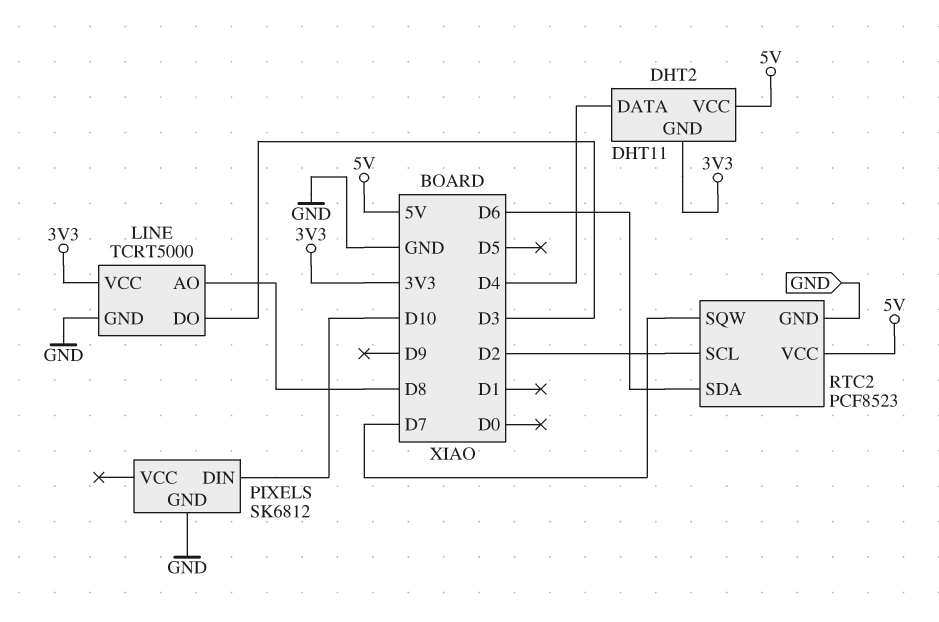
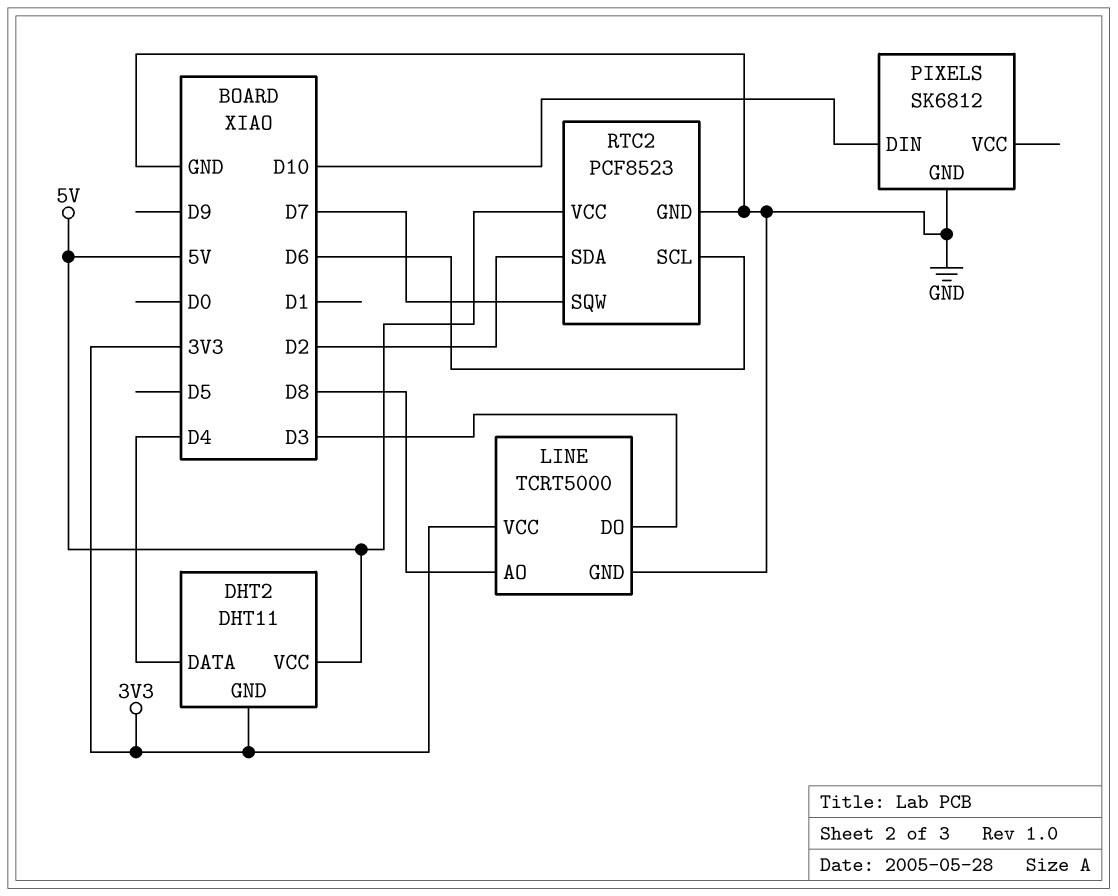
RTC2 pin SCL: D2 -> D6
RTC2 pin SDA: D6 -> D2

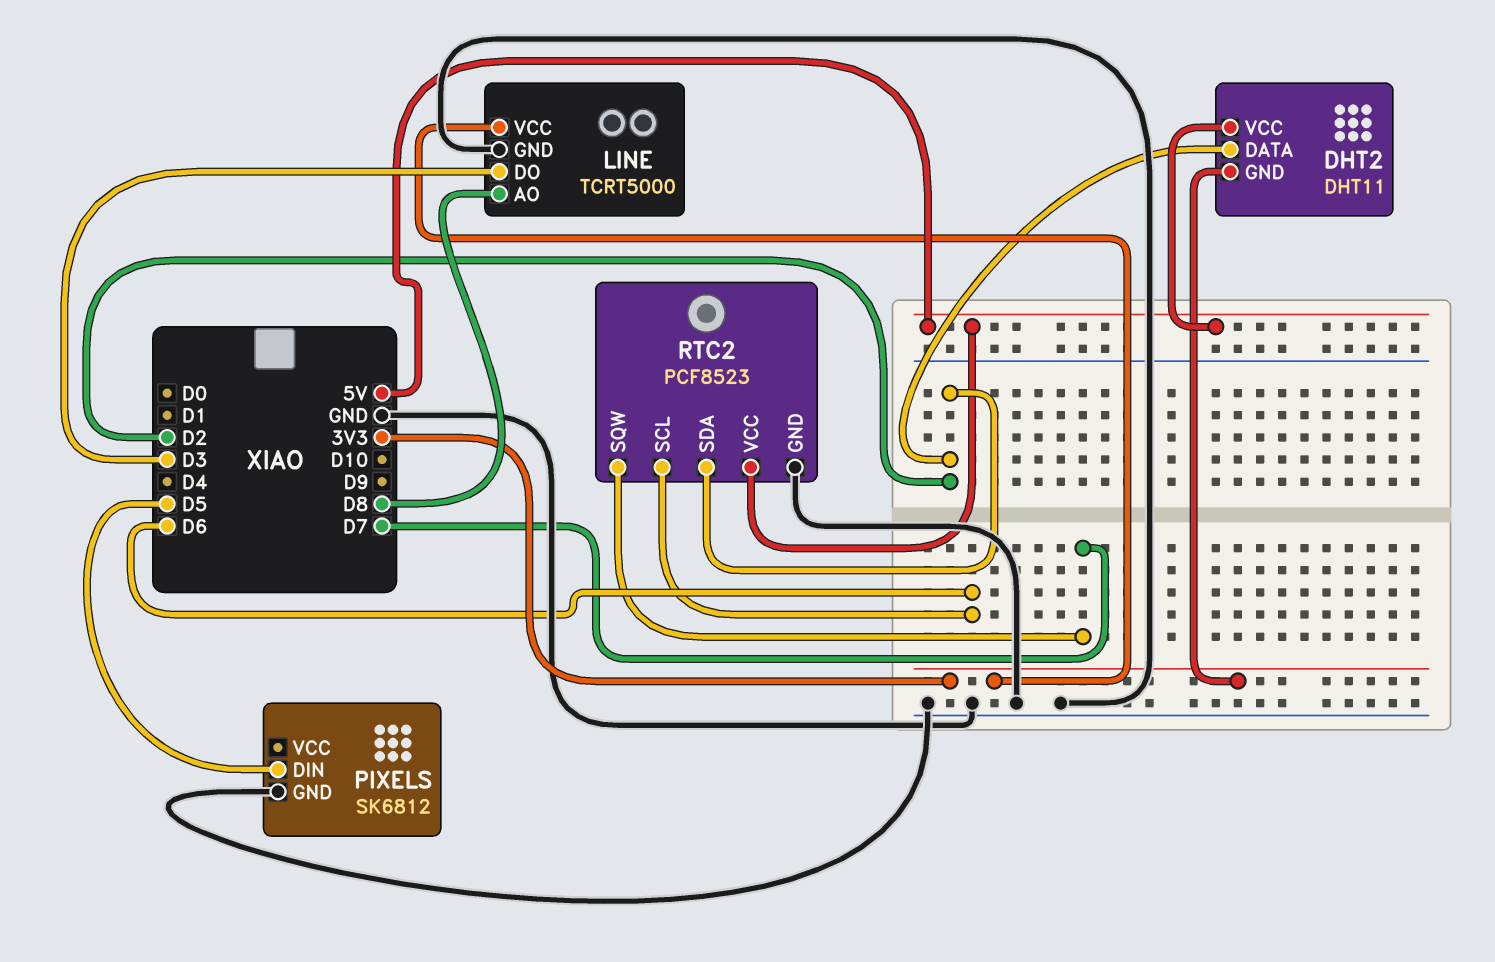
DHT2 pin DATA: D4 -> D2
PIXELS pin DIN: D10 -> D5

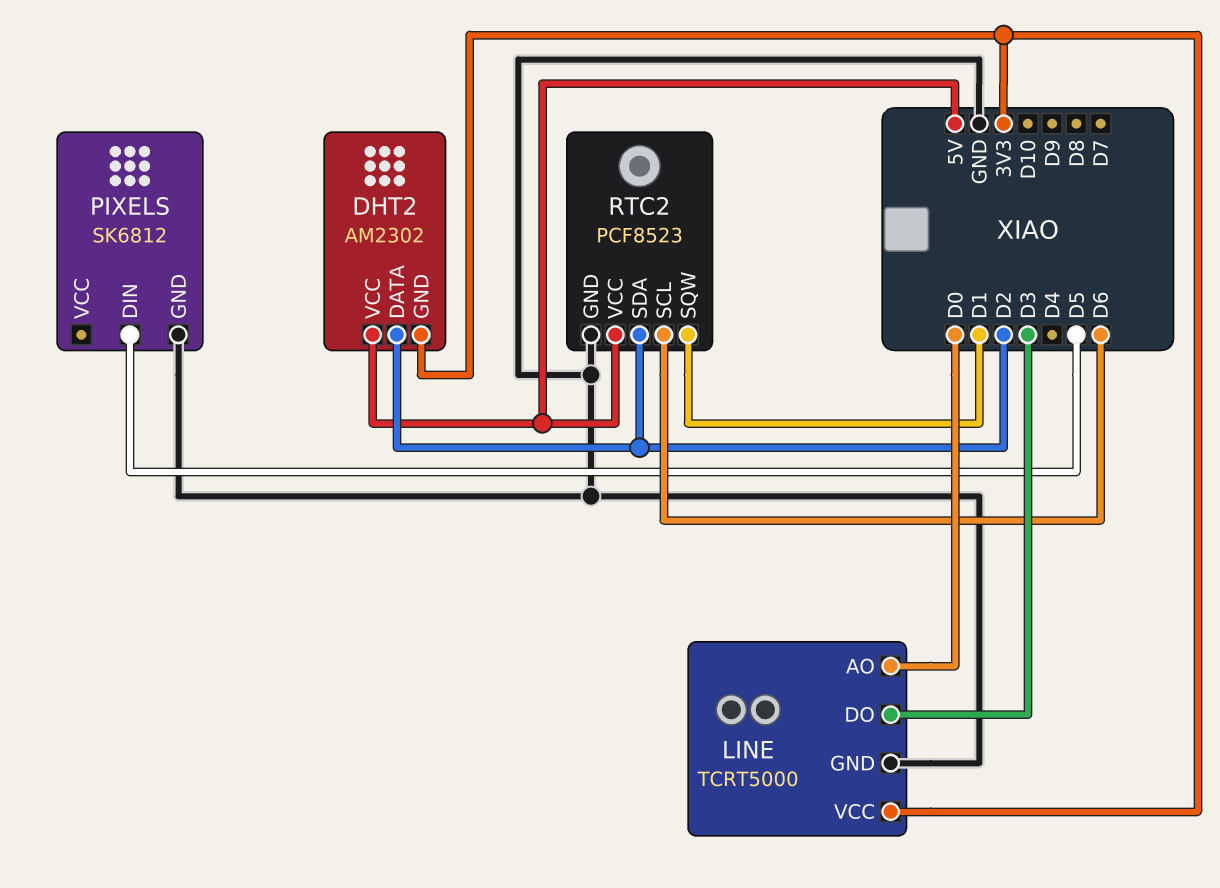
DHT2: DHT11 -> AM2302
LINE pin AO: D8 -> D0
RTC2 pin SQW: D7 -> D1

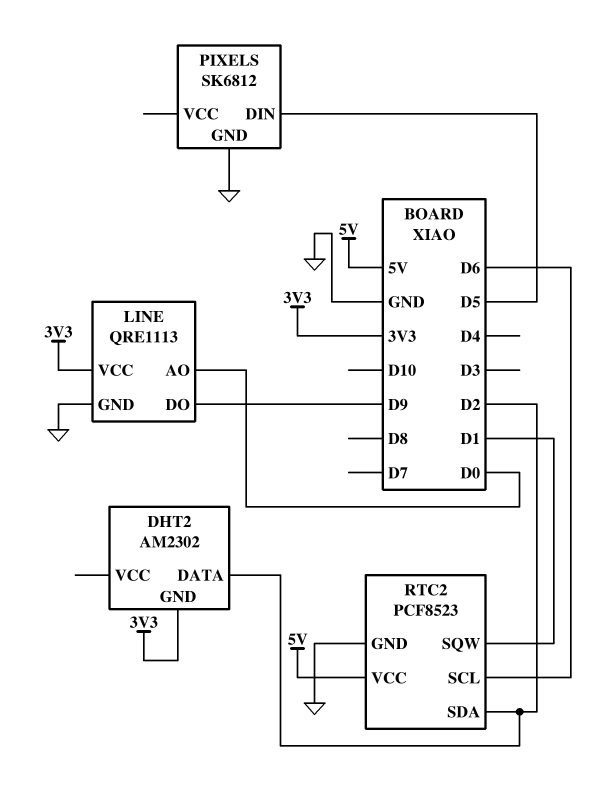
DHT2 pin VCC: 5V -> none
LINE: TCRT5000 -> QRE1113
LINE pin DO: D3 -> D9

